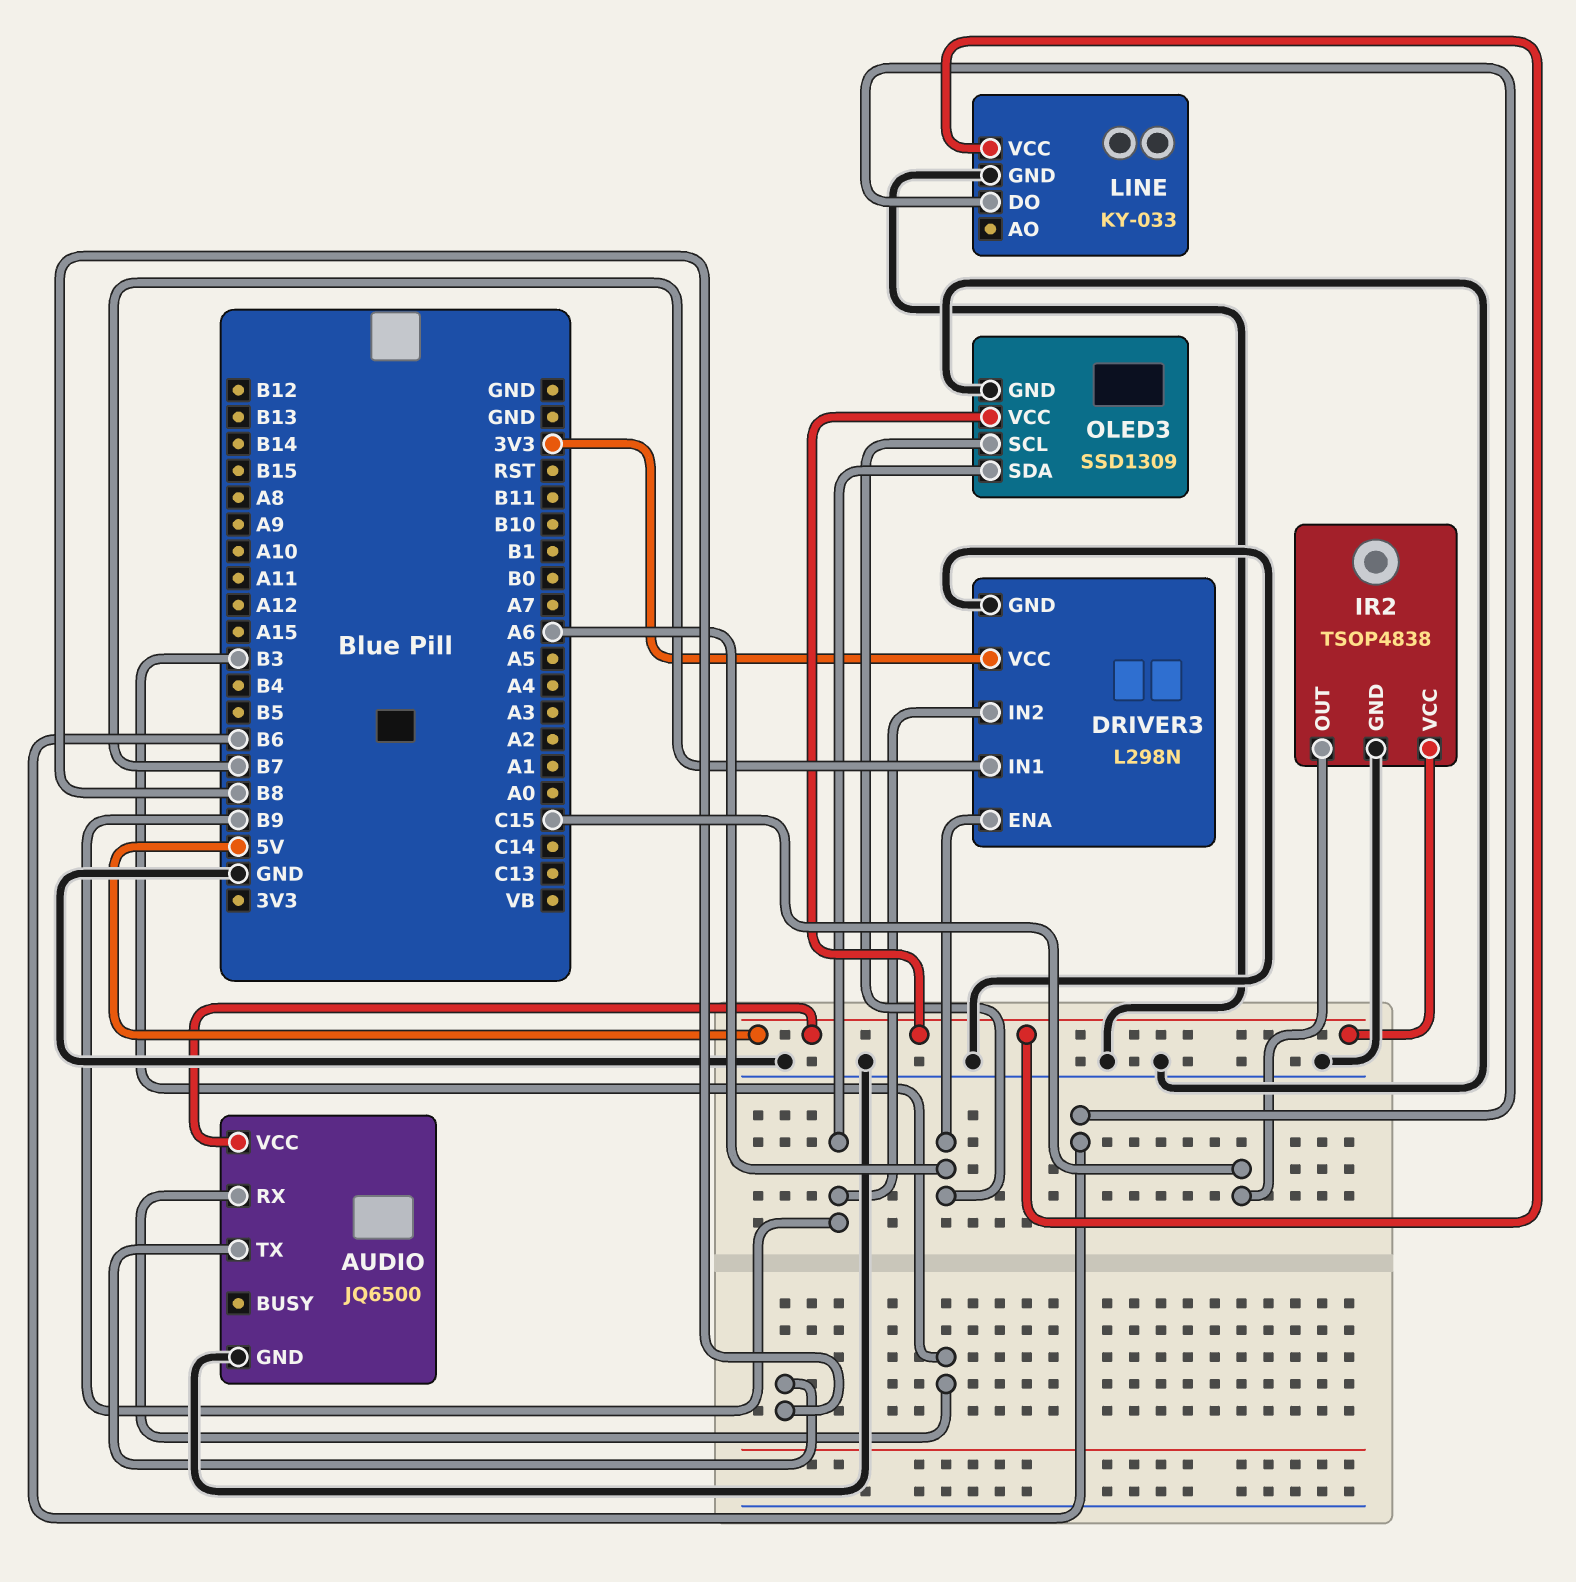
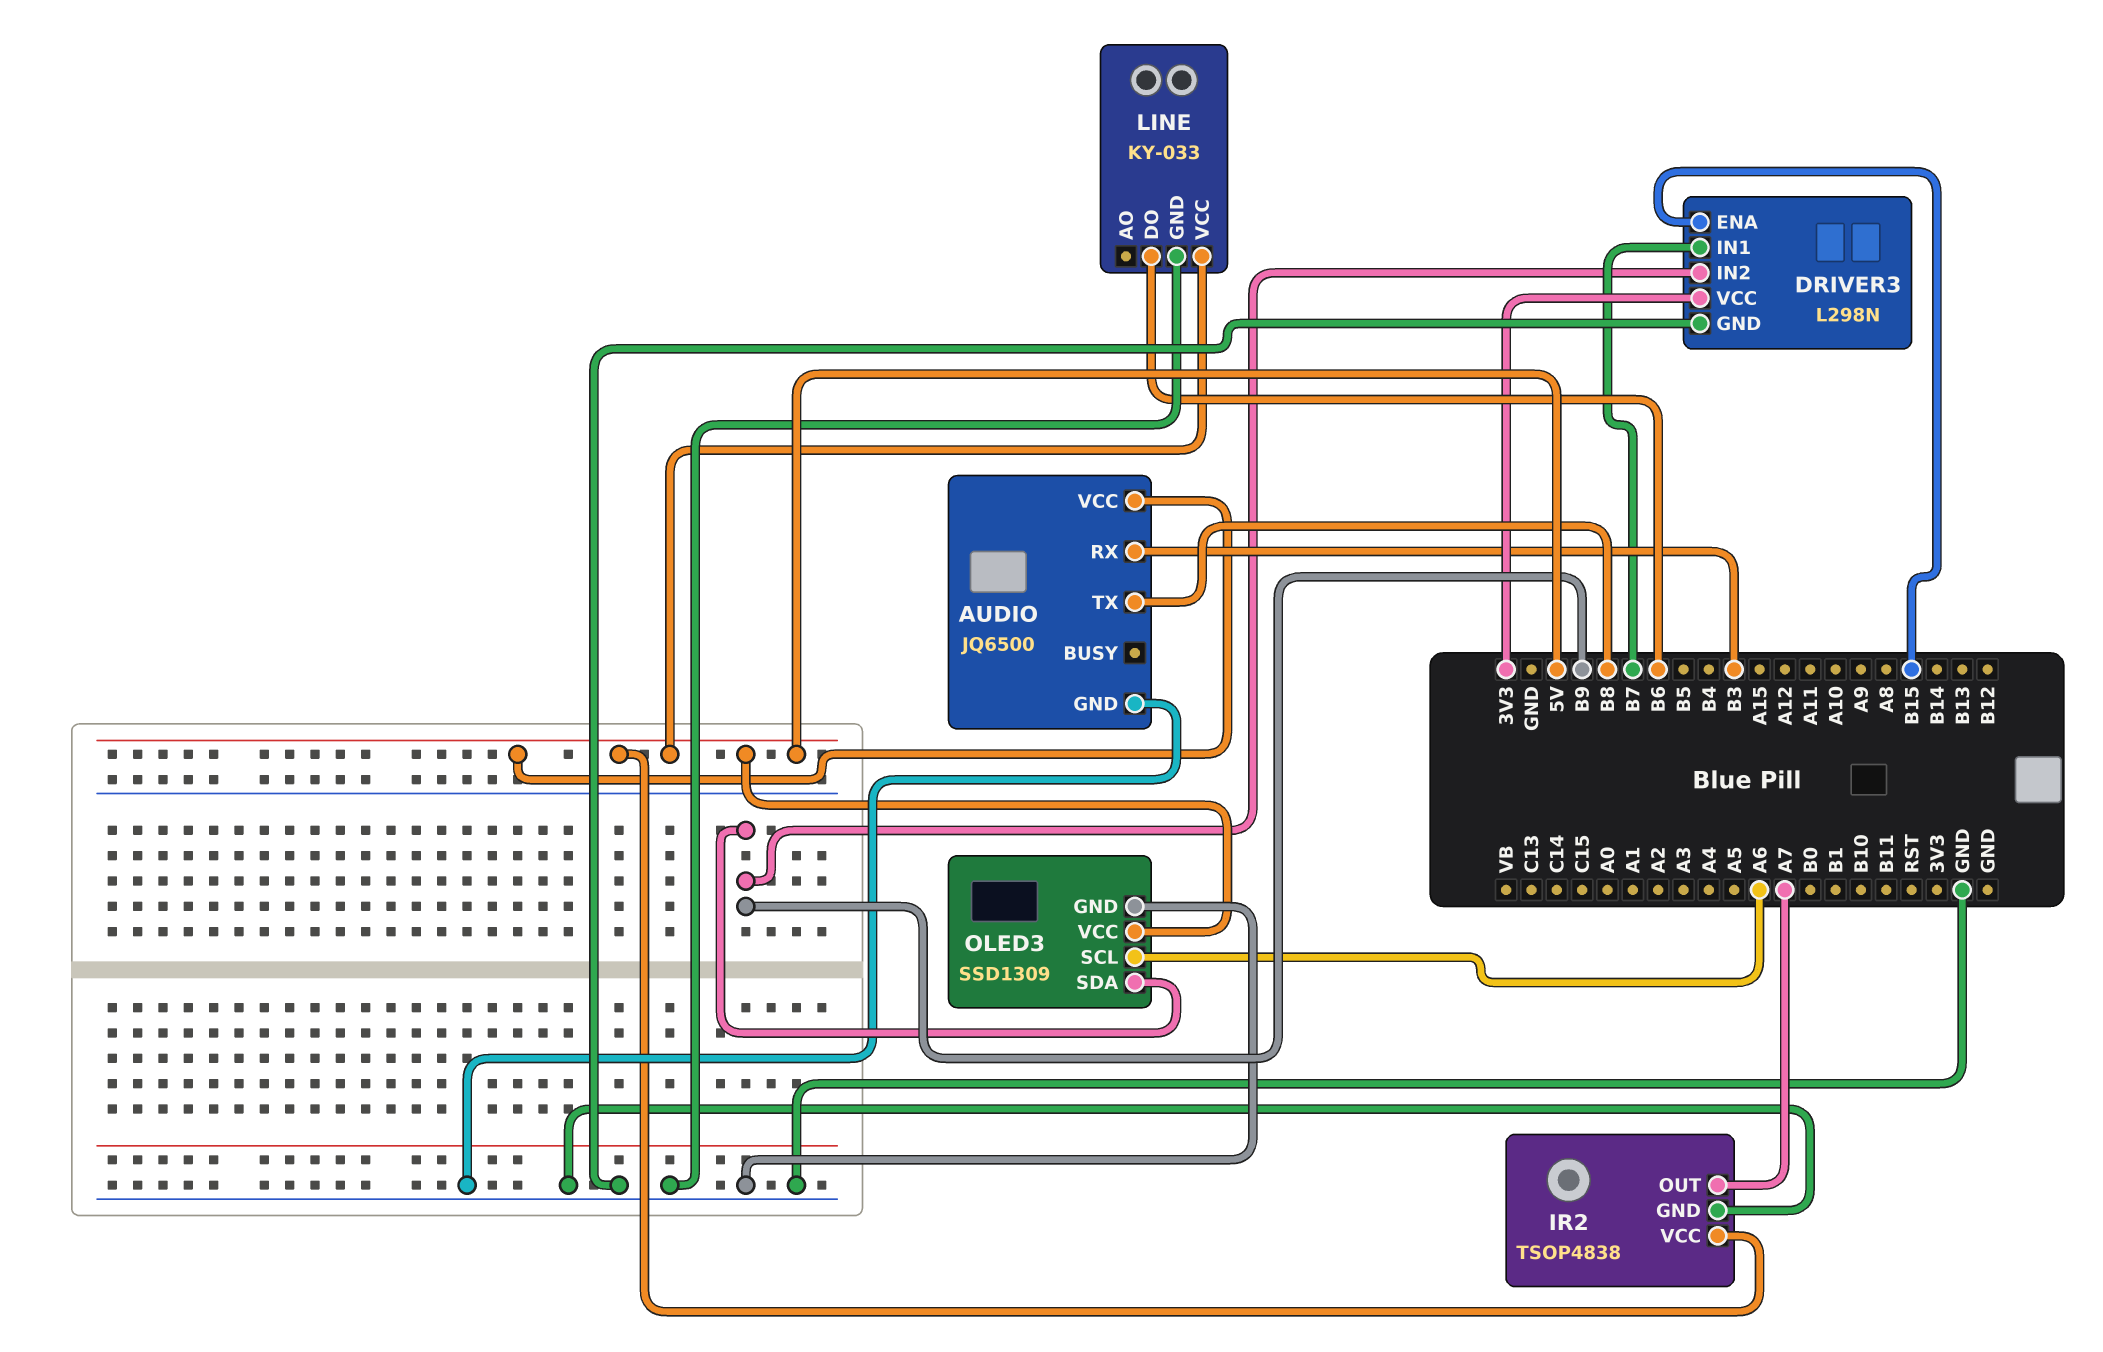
DRIVER3 pin ENA: A6 -> B15
IR2 pin OUT: C15 -> A7

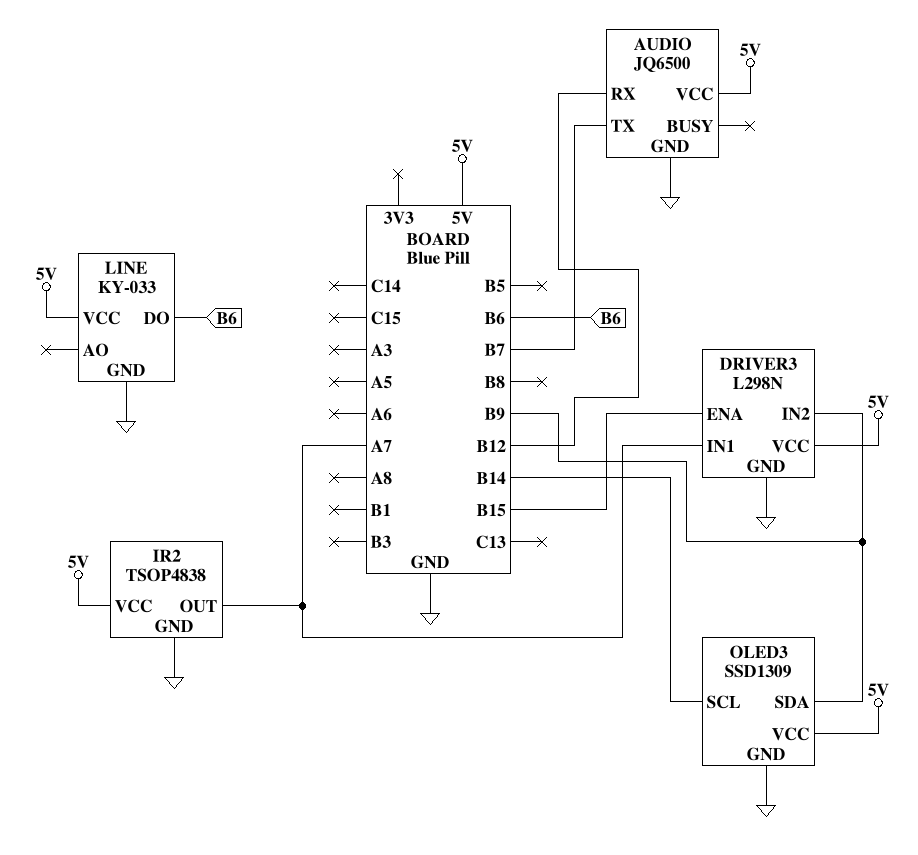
AUDIO pin RX: B3 -> B12
AUDIO pin TX: B8 -> B7
DRIVER3 pin IN1: B7 -> A7
DRIVER3 pin VCC: 3V3 -> 5V
OLED3 pin SCL: A6 -> B14

